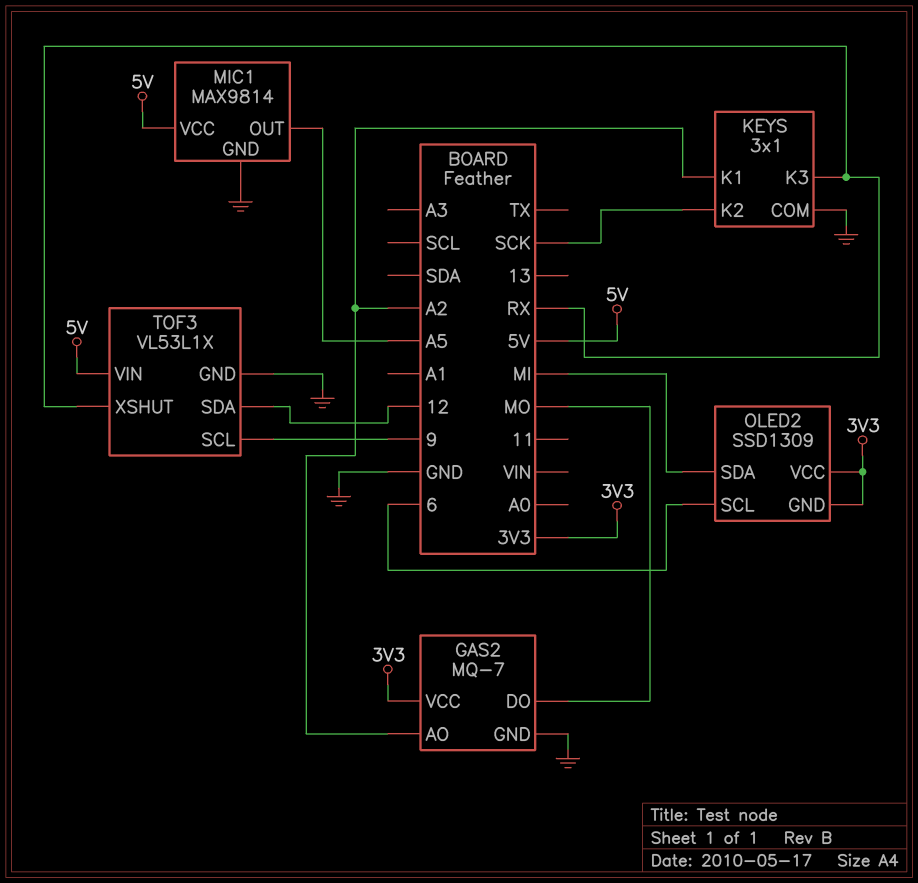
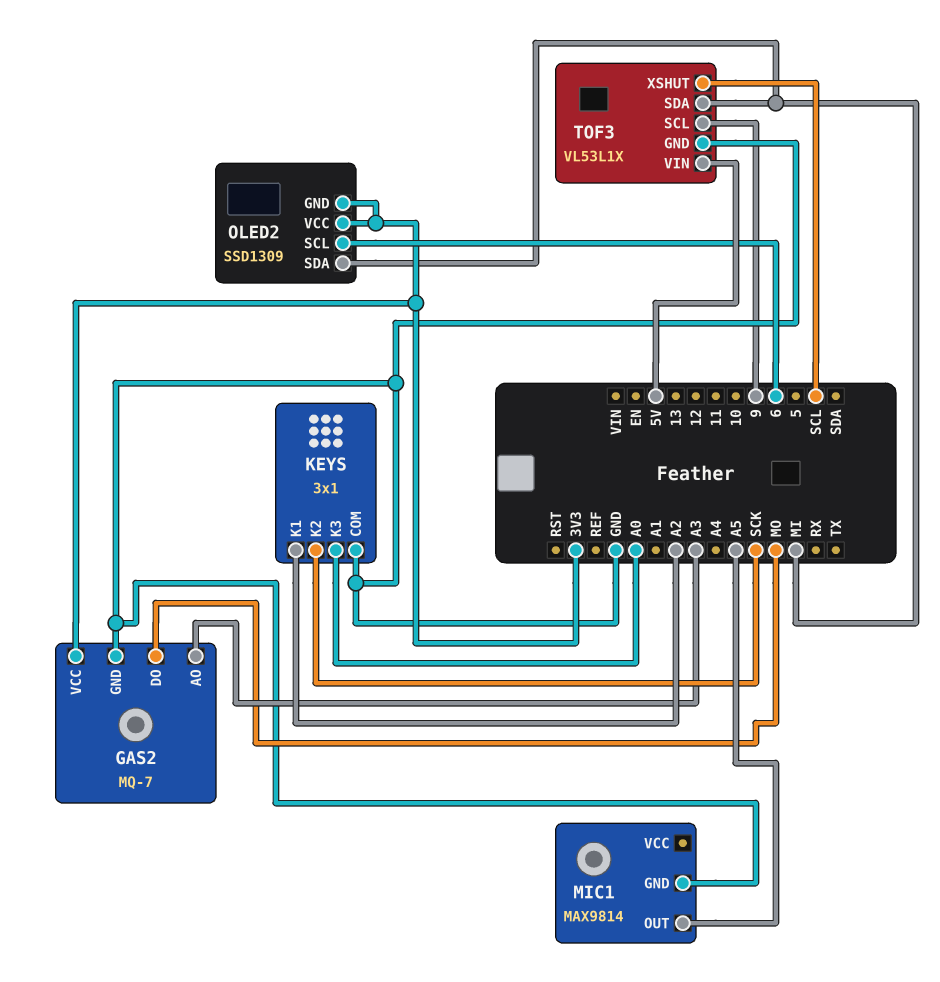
GAS2 pin AO: A2 -> A3
KEYS pin K3: RX -> A0
MIC1 pin VCC: 5V -> none
TOF3 pin SDA: 12 -> MI
TOF3 pin XSHUT: RX -> SCL

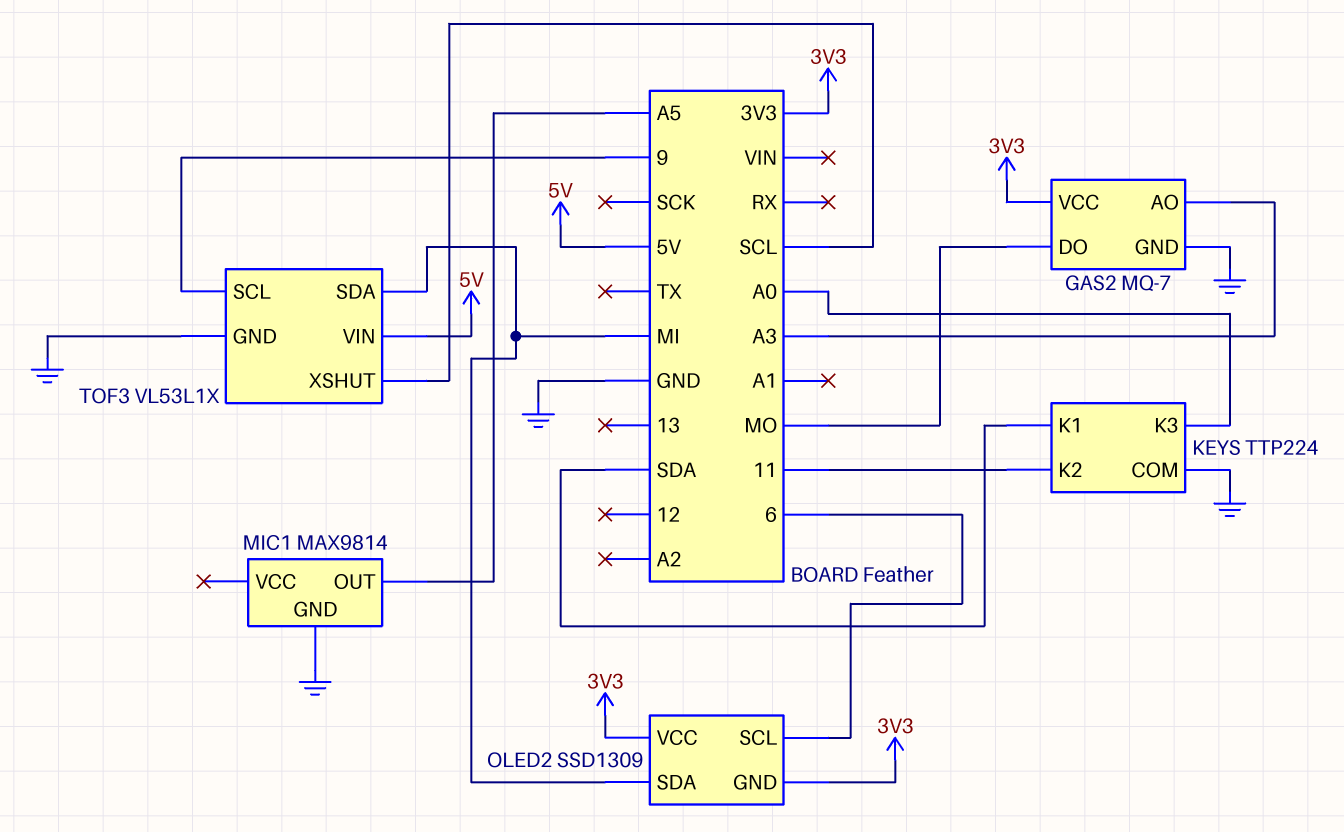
KEYS: 3x1 -> TTP224
KEYS pin K1: A2 -> SDA
KEYS pin K2: SCK -> 11

